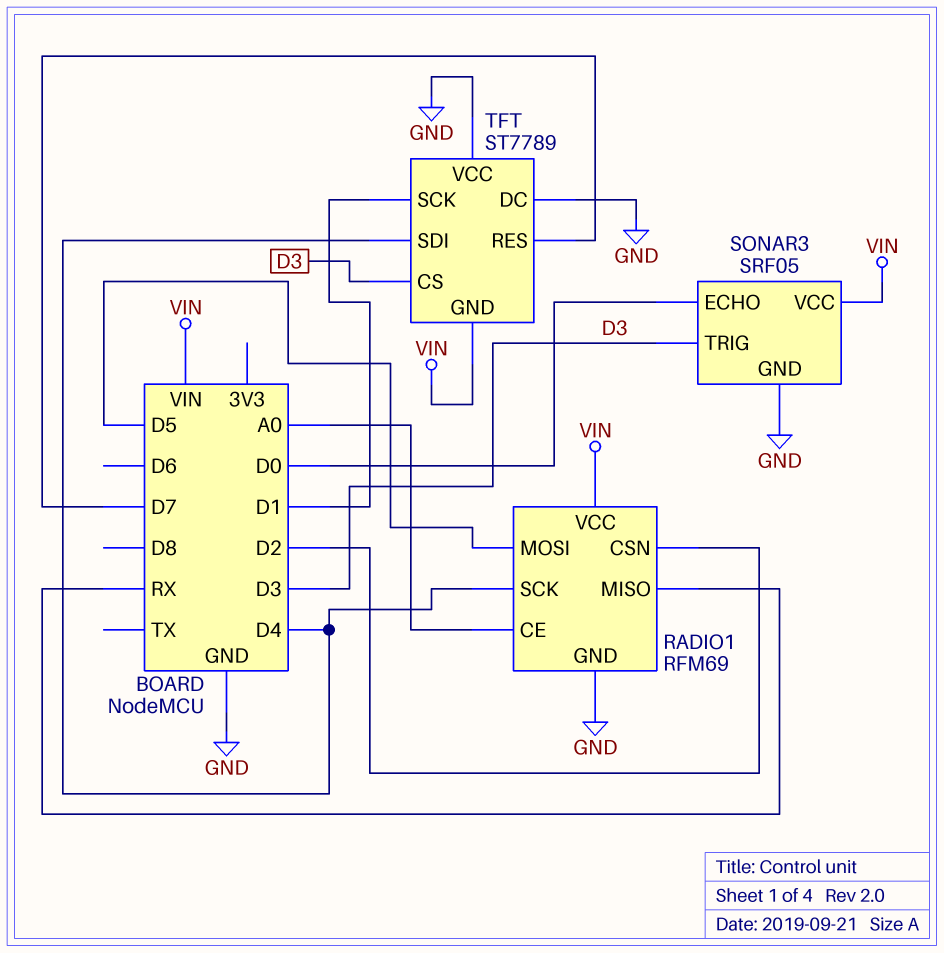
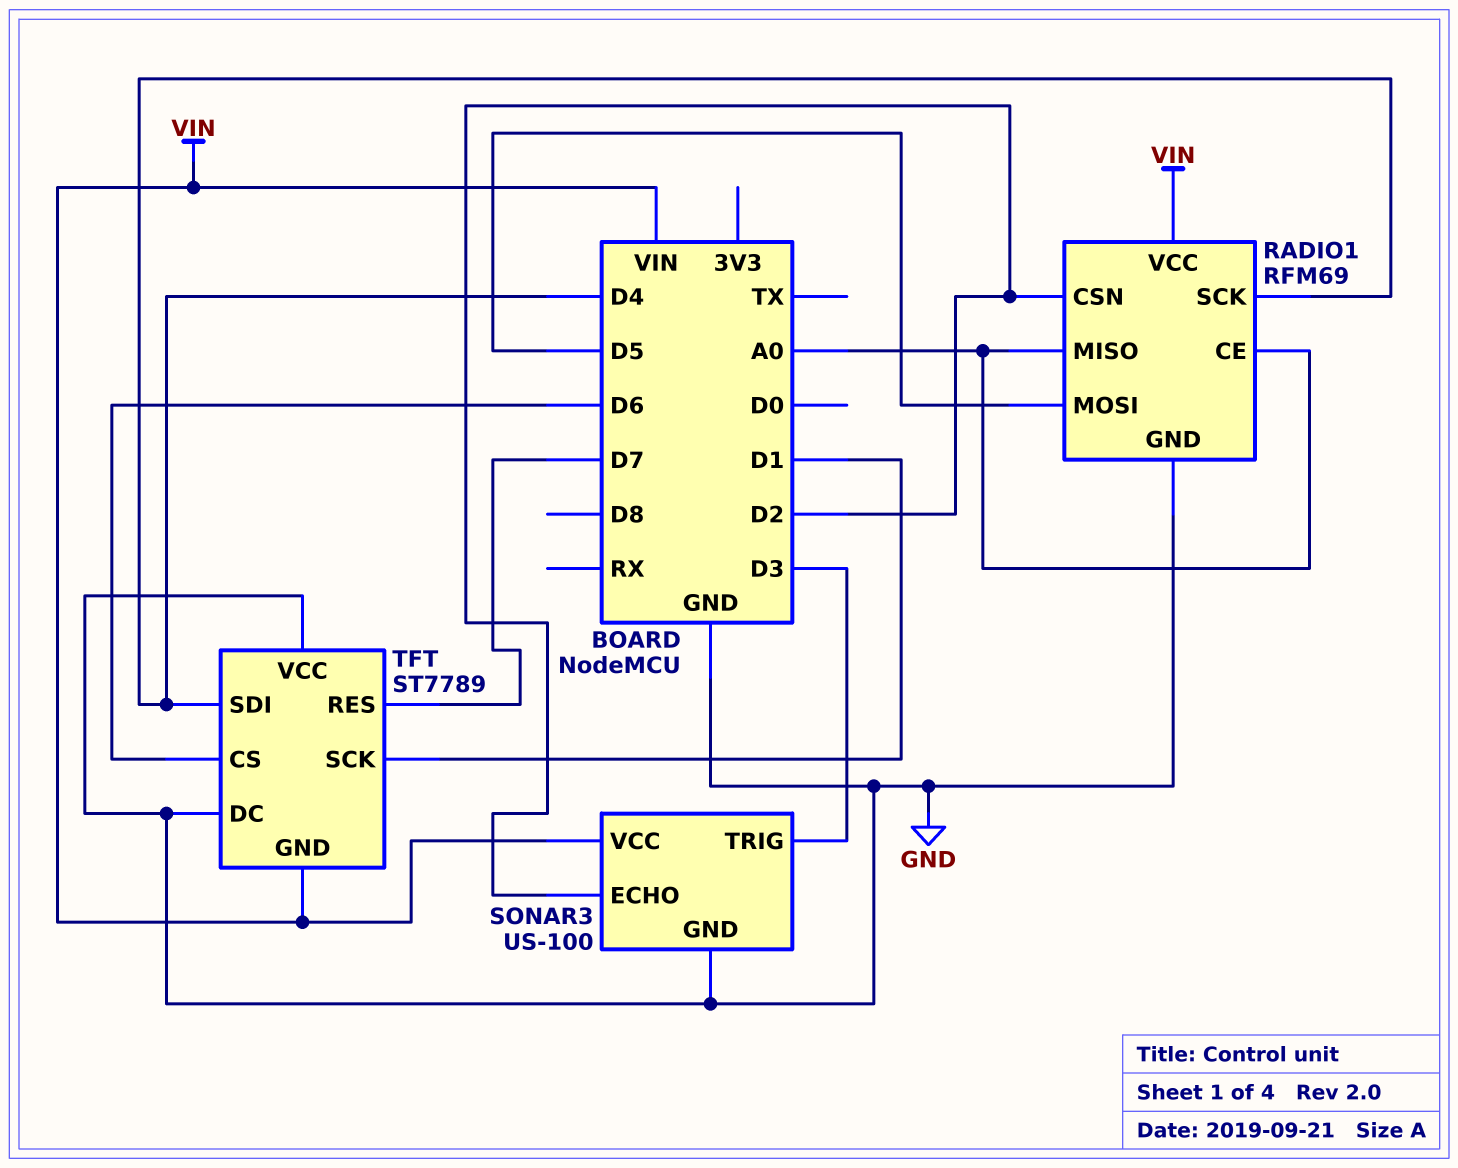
RADIO1 pin MISO: RX -> A0
SONAR3: SRF05 -> US-100
SONAR3 pin ECHO: D0 -> D2
TFT pin CS: D3 -> D6

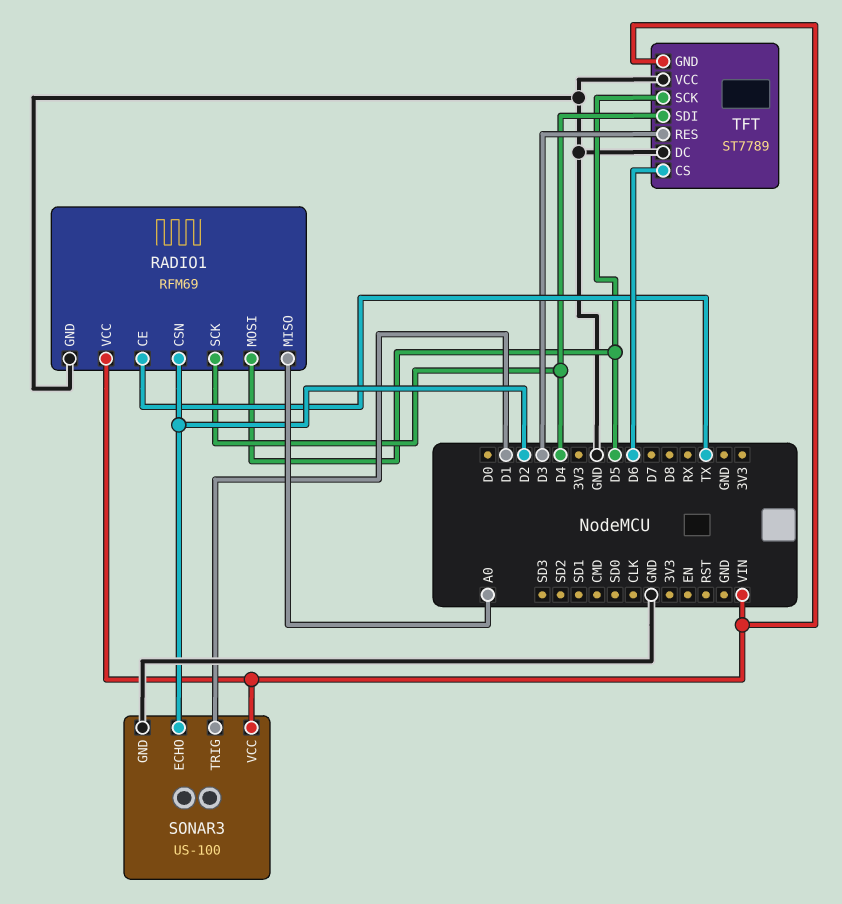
RADIO1 pin CE: A0 -> TX
SONAR3 pin TRIG: D3 -> D1
TFT pin RES: D7 -> D3
TFT pin SCK: D1 -> D5

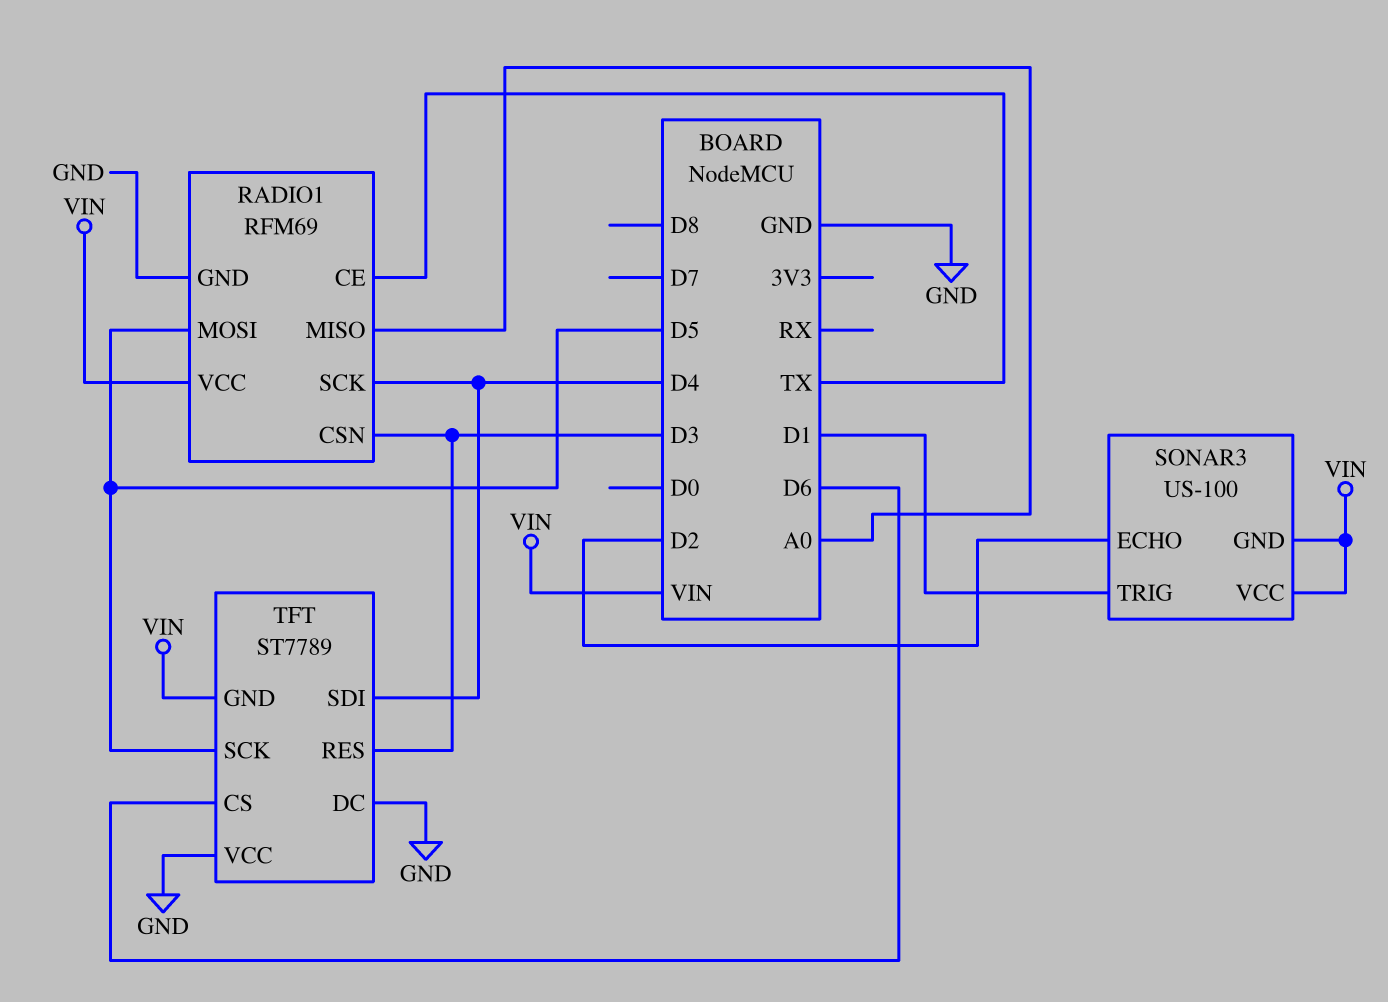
RADIO1 pin CSN: D2 -> D3
SONAR3 pin GND: GND -> VIN

